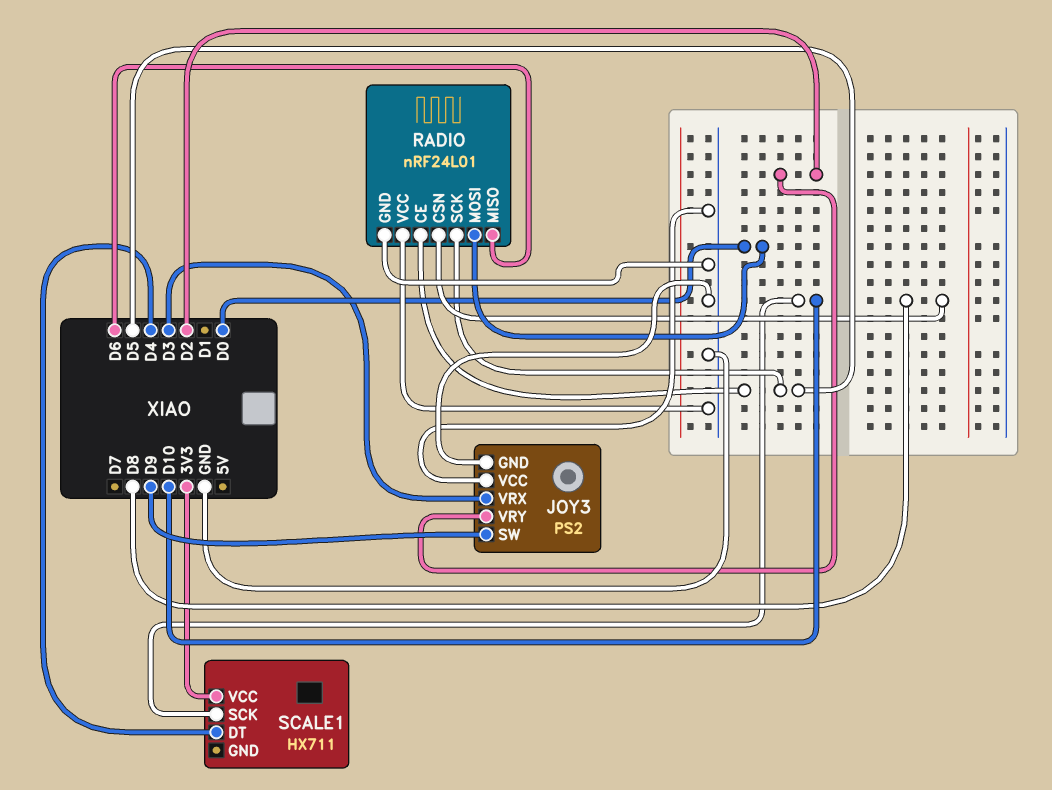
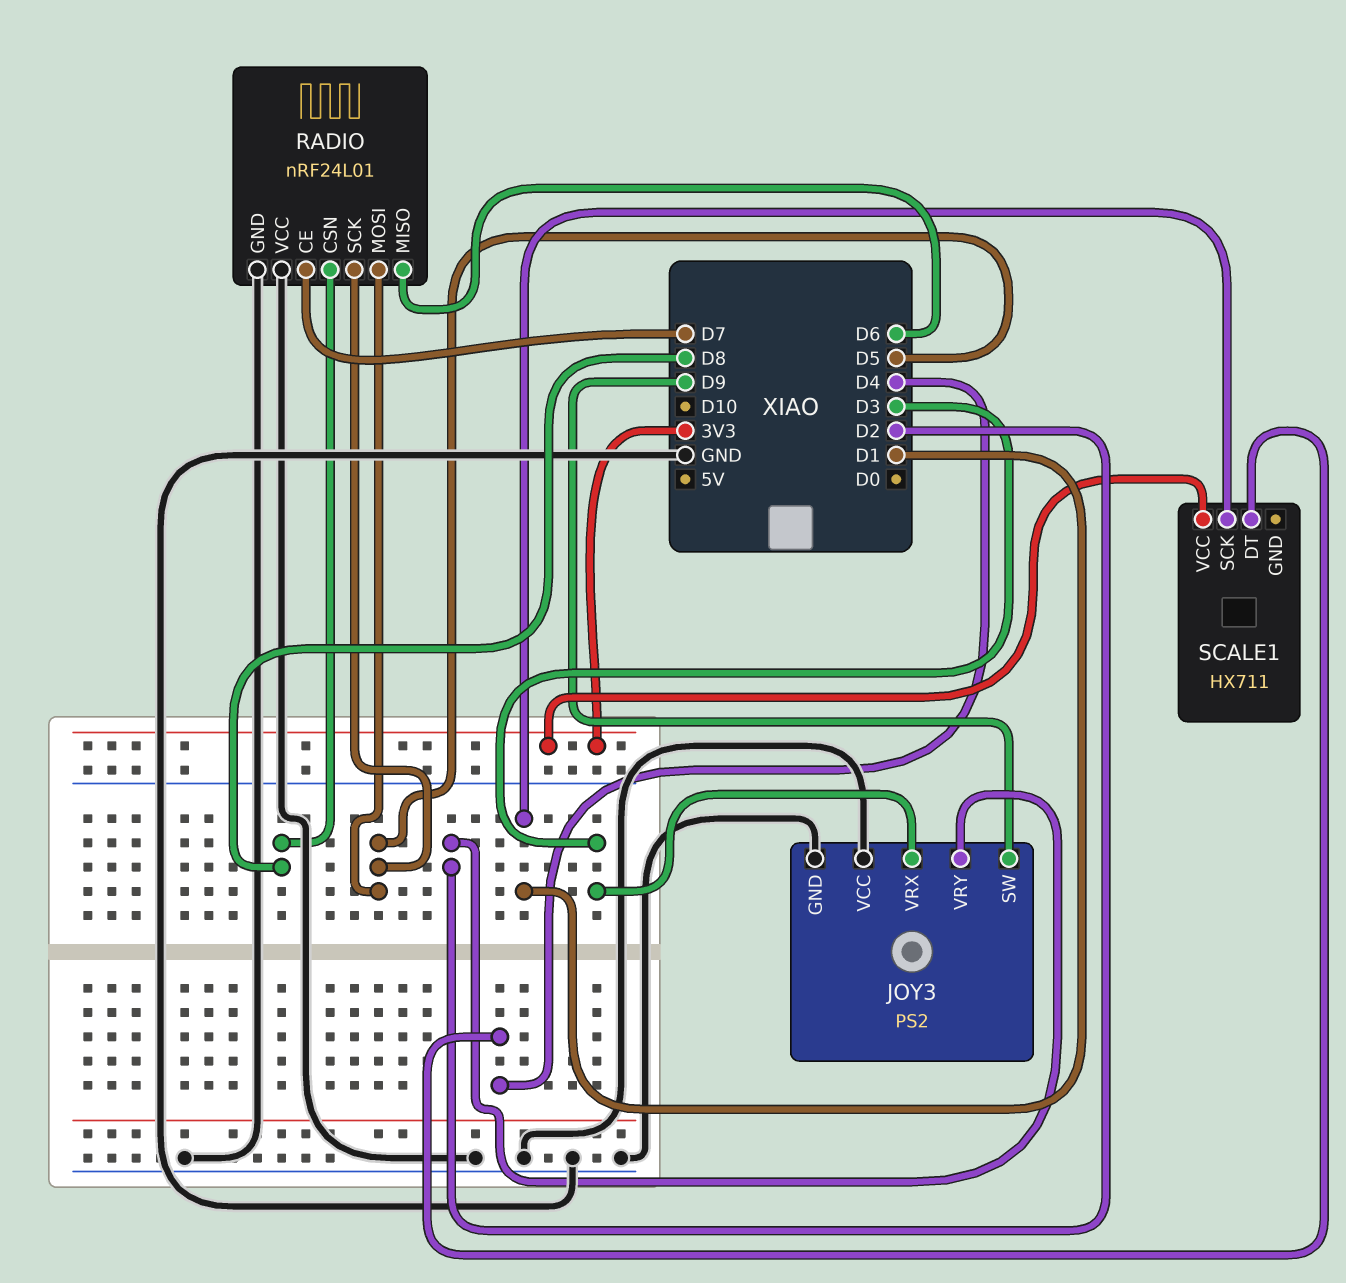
RADIO pin CE: D5 -> D7
RADIO pin MOSI: D0 -> D5
SCALE1 pin SCK: D10 -> D1

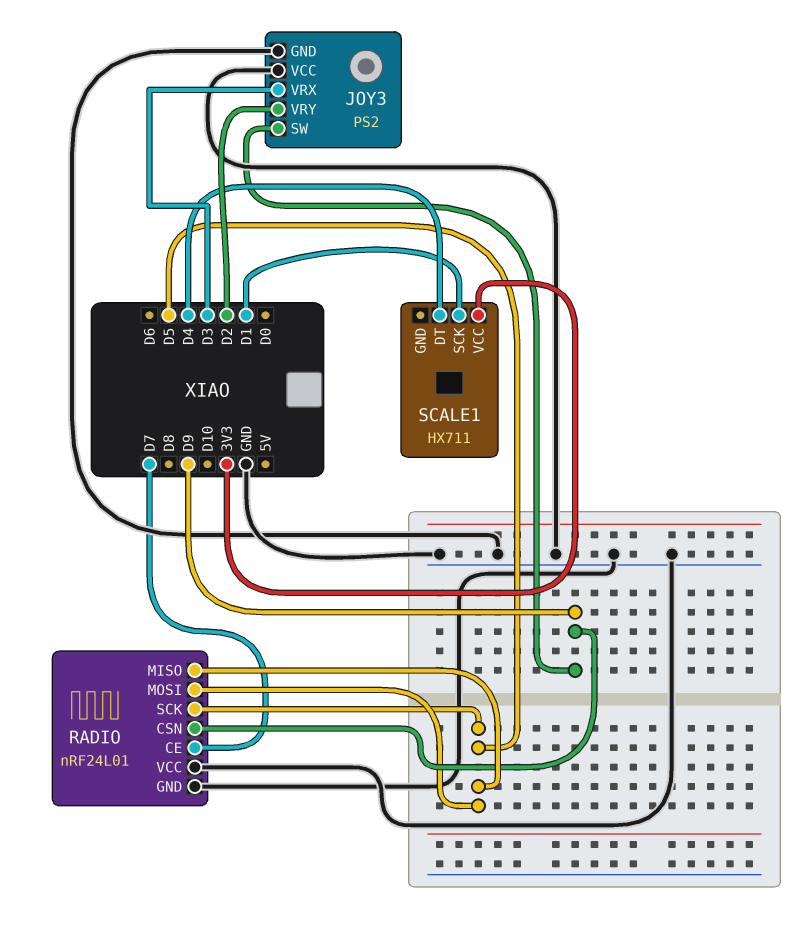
RADIO pin CSN: D8 -> D9
RADIO pin MISO: D6 -> D5

